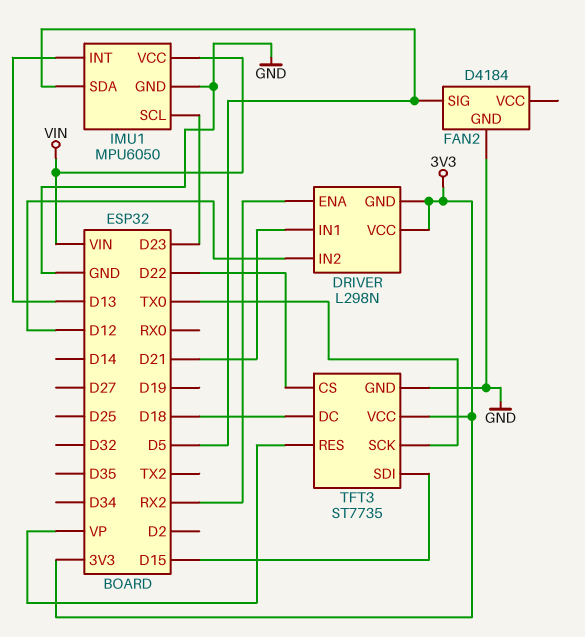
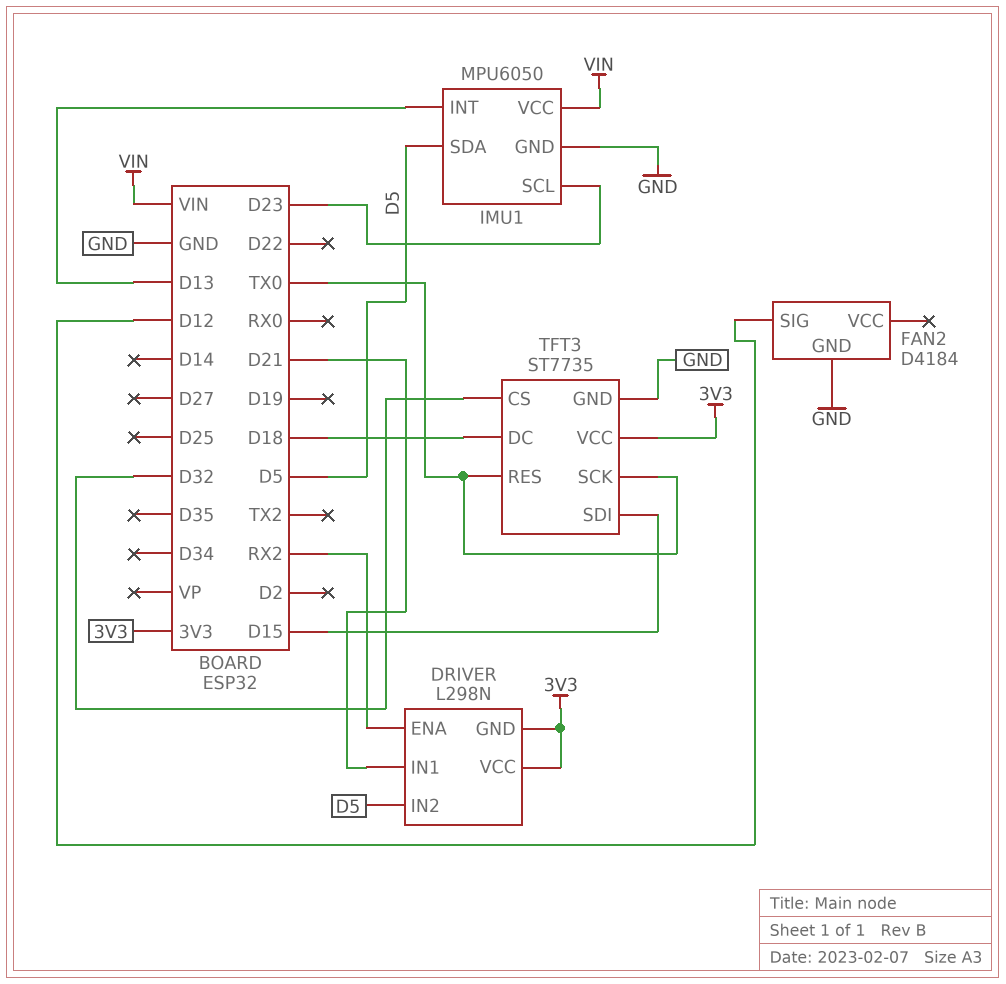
DRIVER pin IN2: D12 -> D5
FAN2 pin SIG: D5 -> D12
TFT3 pin CS: D22 -> D32
TFT3 pin RES: VP -> TX0

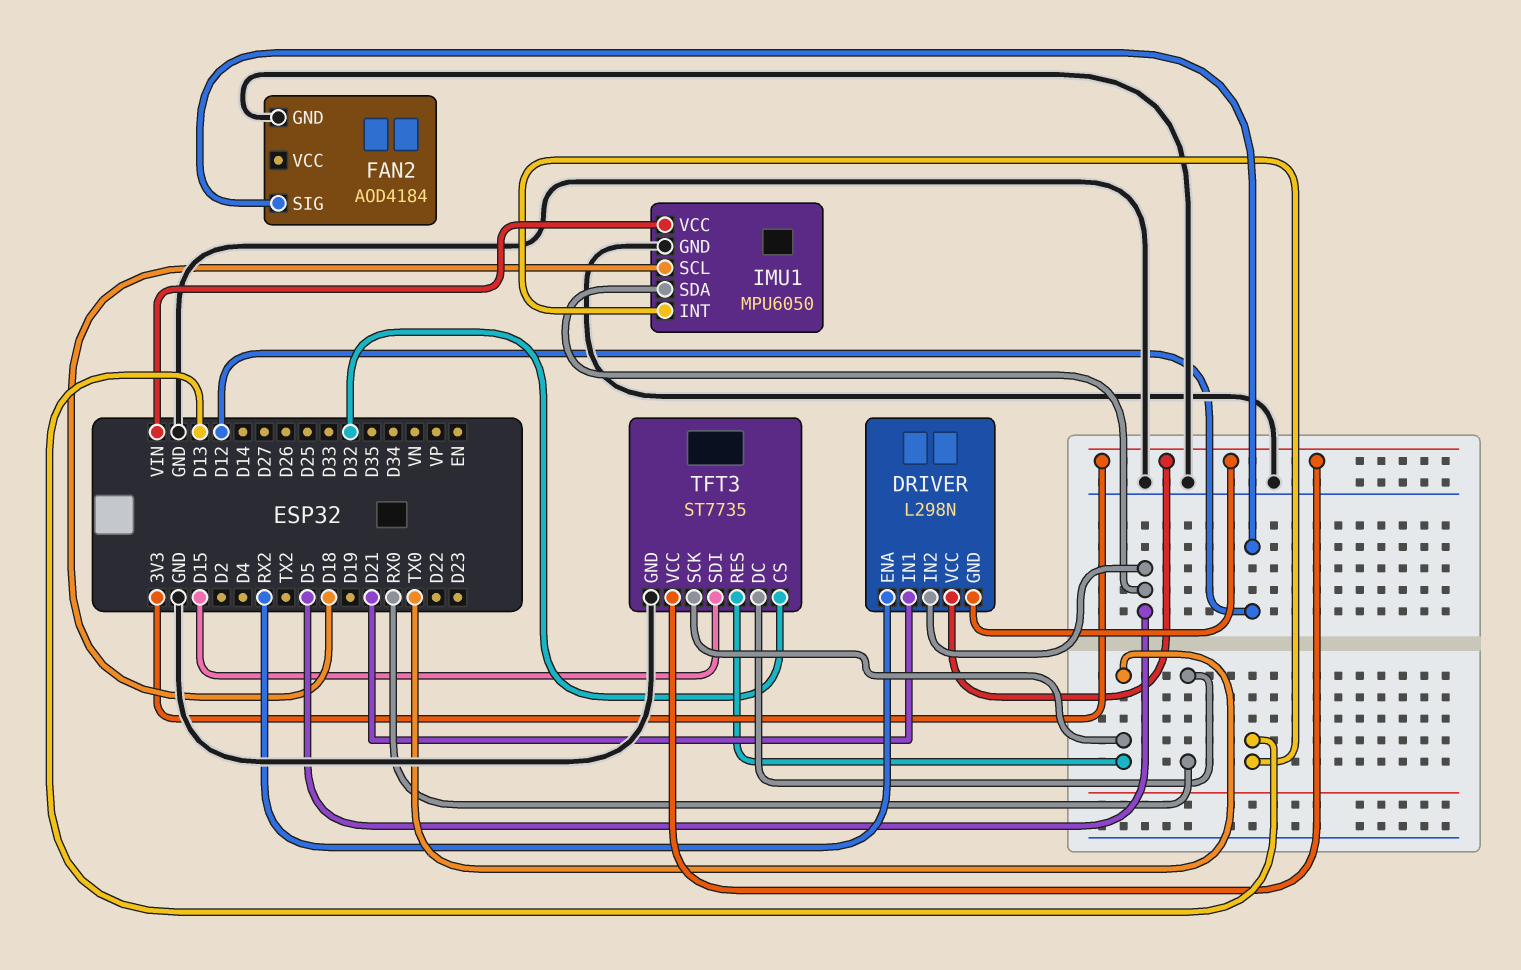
FAN2: D4184 -> AOD4184
IMU1 pin SCL: D23 -> D18
TFT3 pin DC: D18 -> RX0

